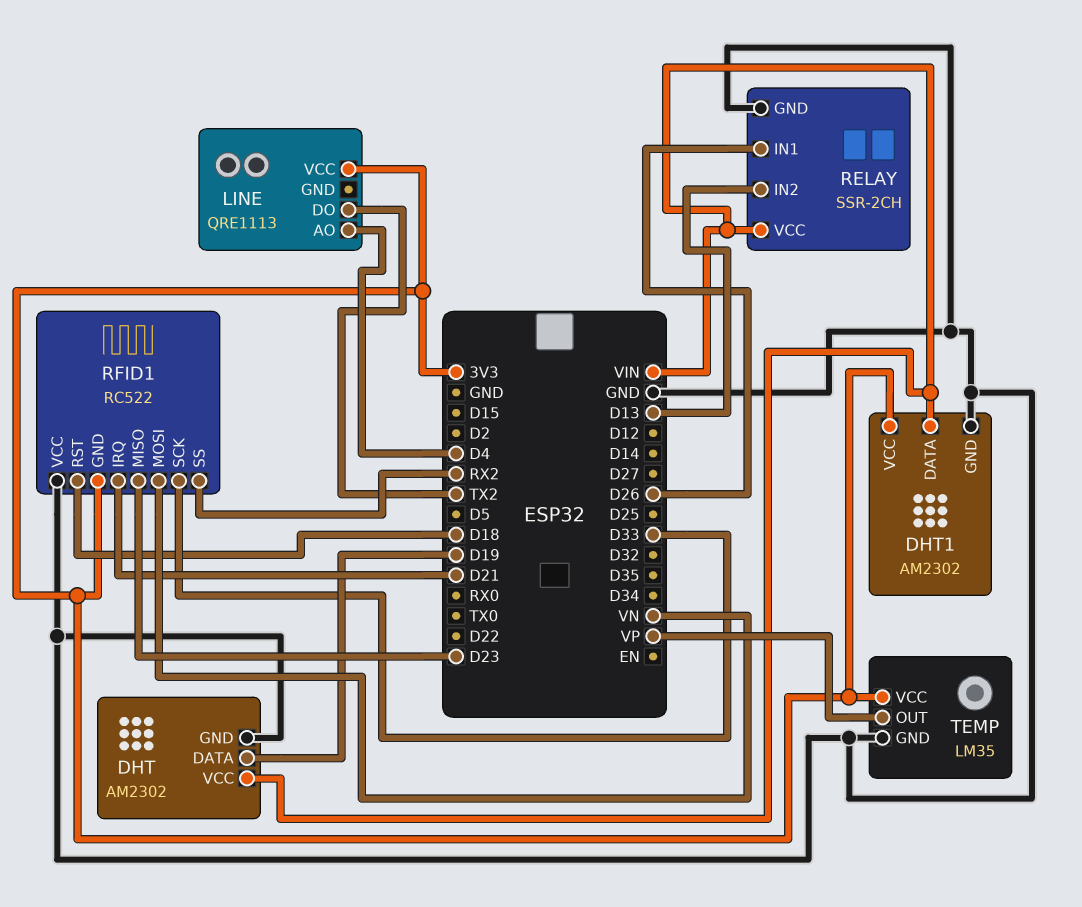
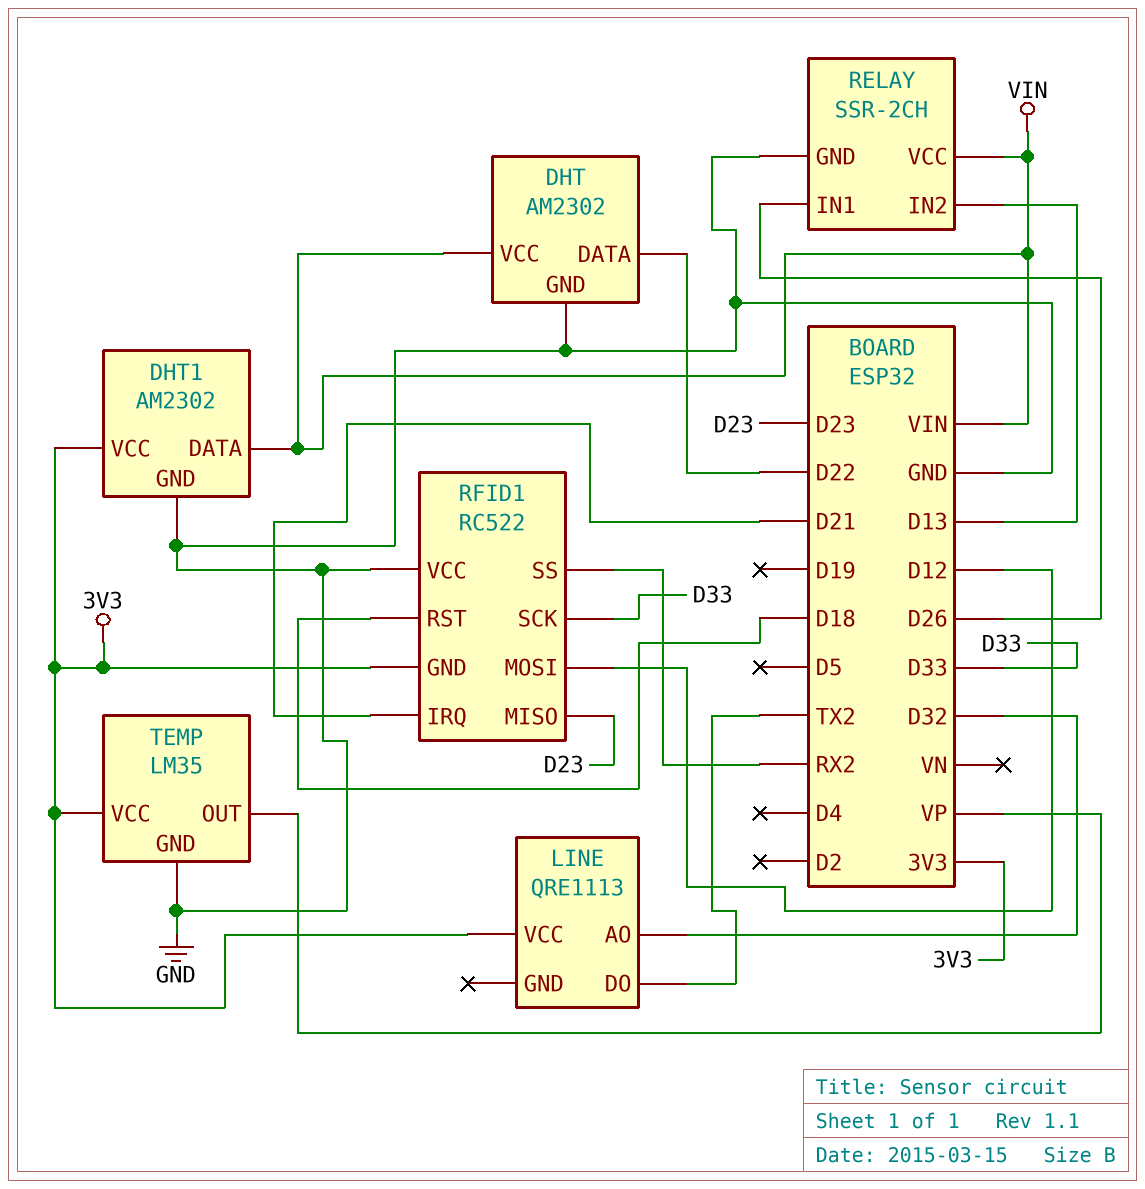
DHT pin DATA: D19 -> D22
LINE pin AO: D4 -> D32
RFID1 pin MOSI: VN -> D12

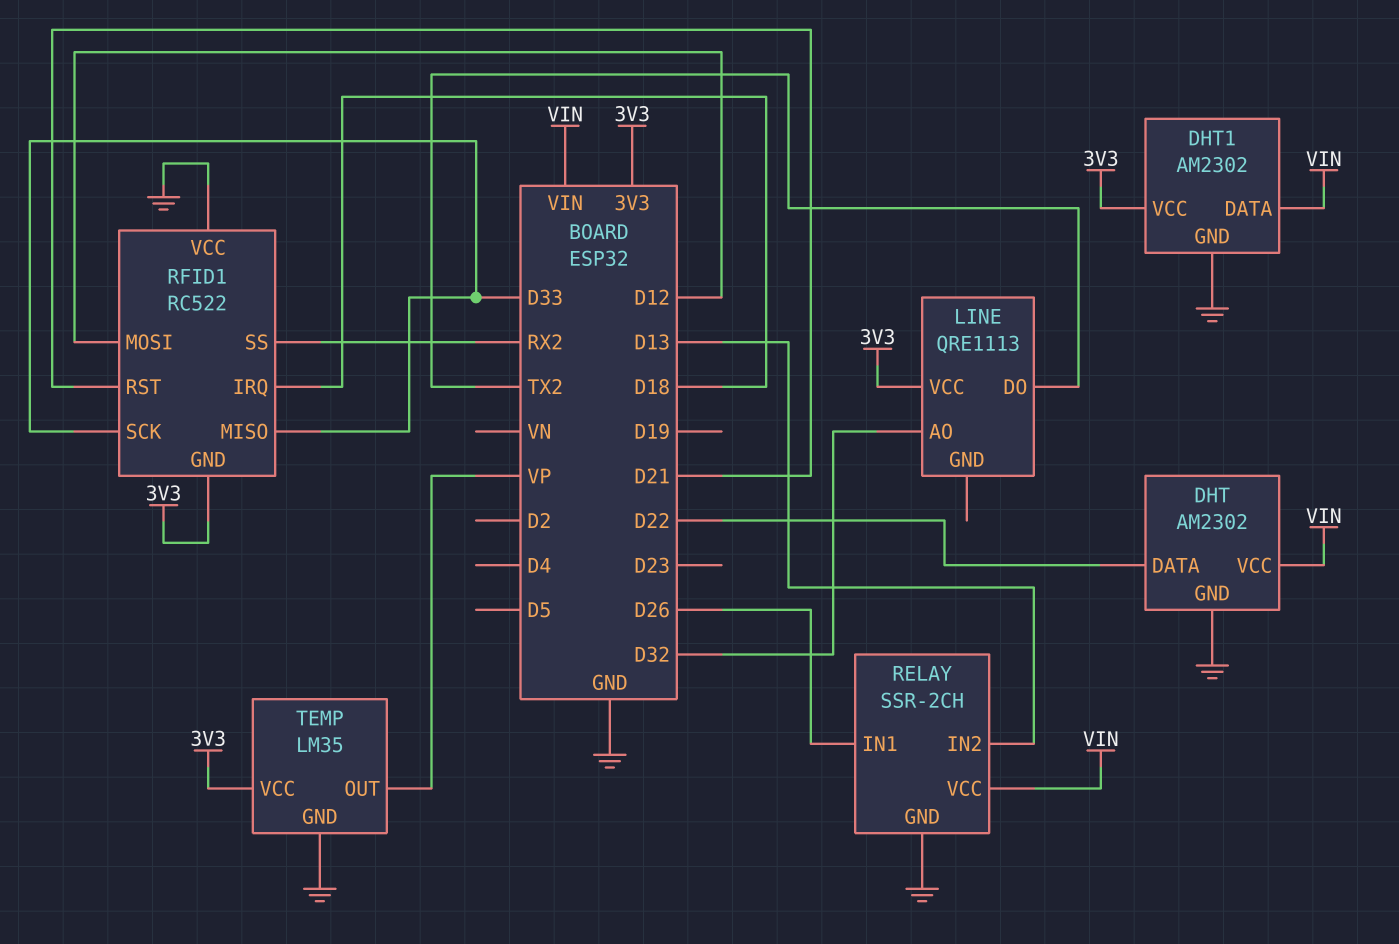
RFID1 pin IRQ: D21 -> D18
RFID1 pin MISO: D23 -> D33
RFID1 pin RST: D18 -> D21

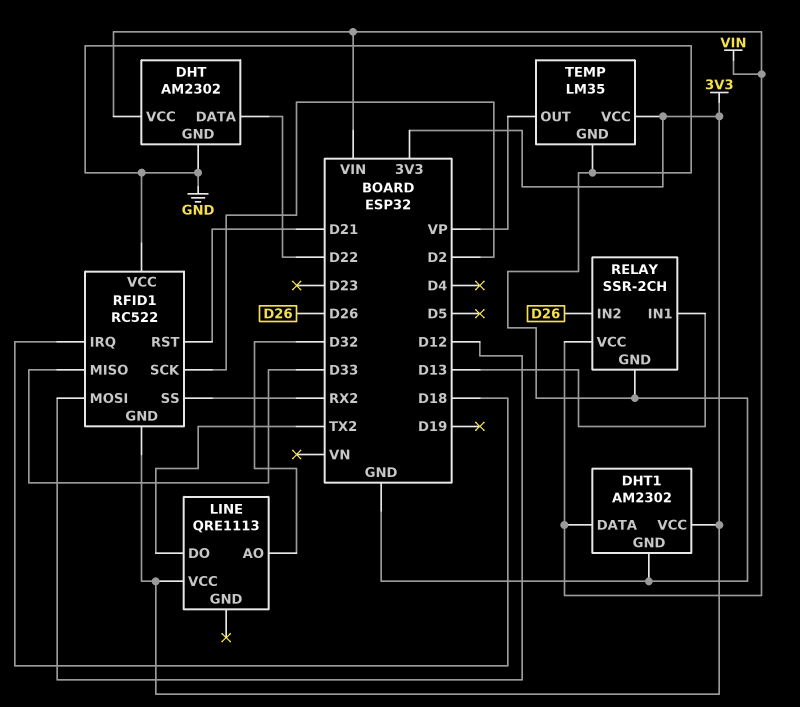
RELAY pin IN1: D26 -> D13
RELAY pin IN2: D13 -> D26
RFID1 pin SCK: D33 -> D2

